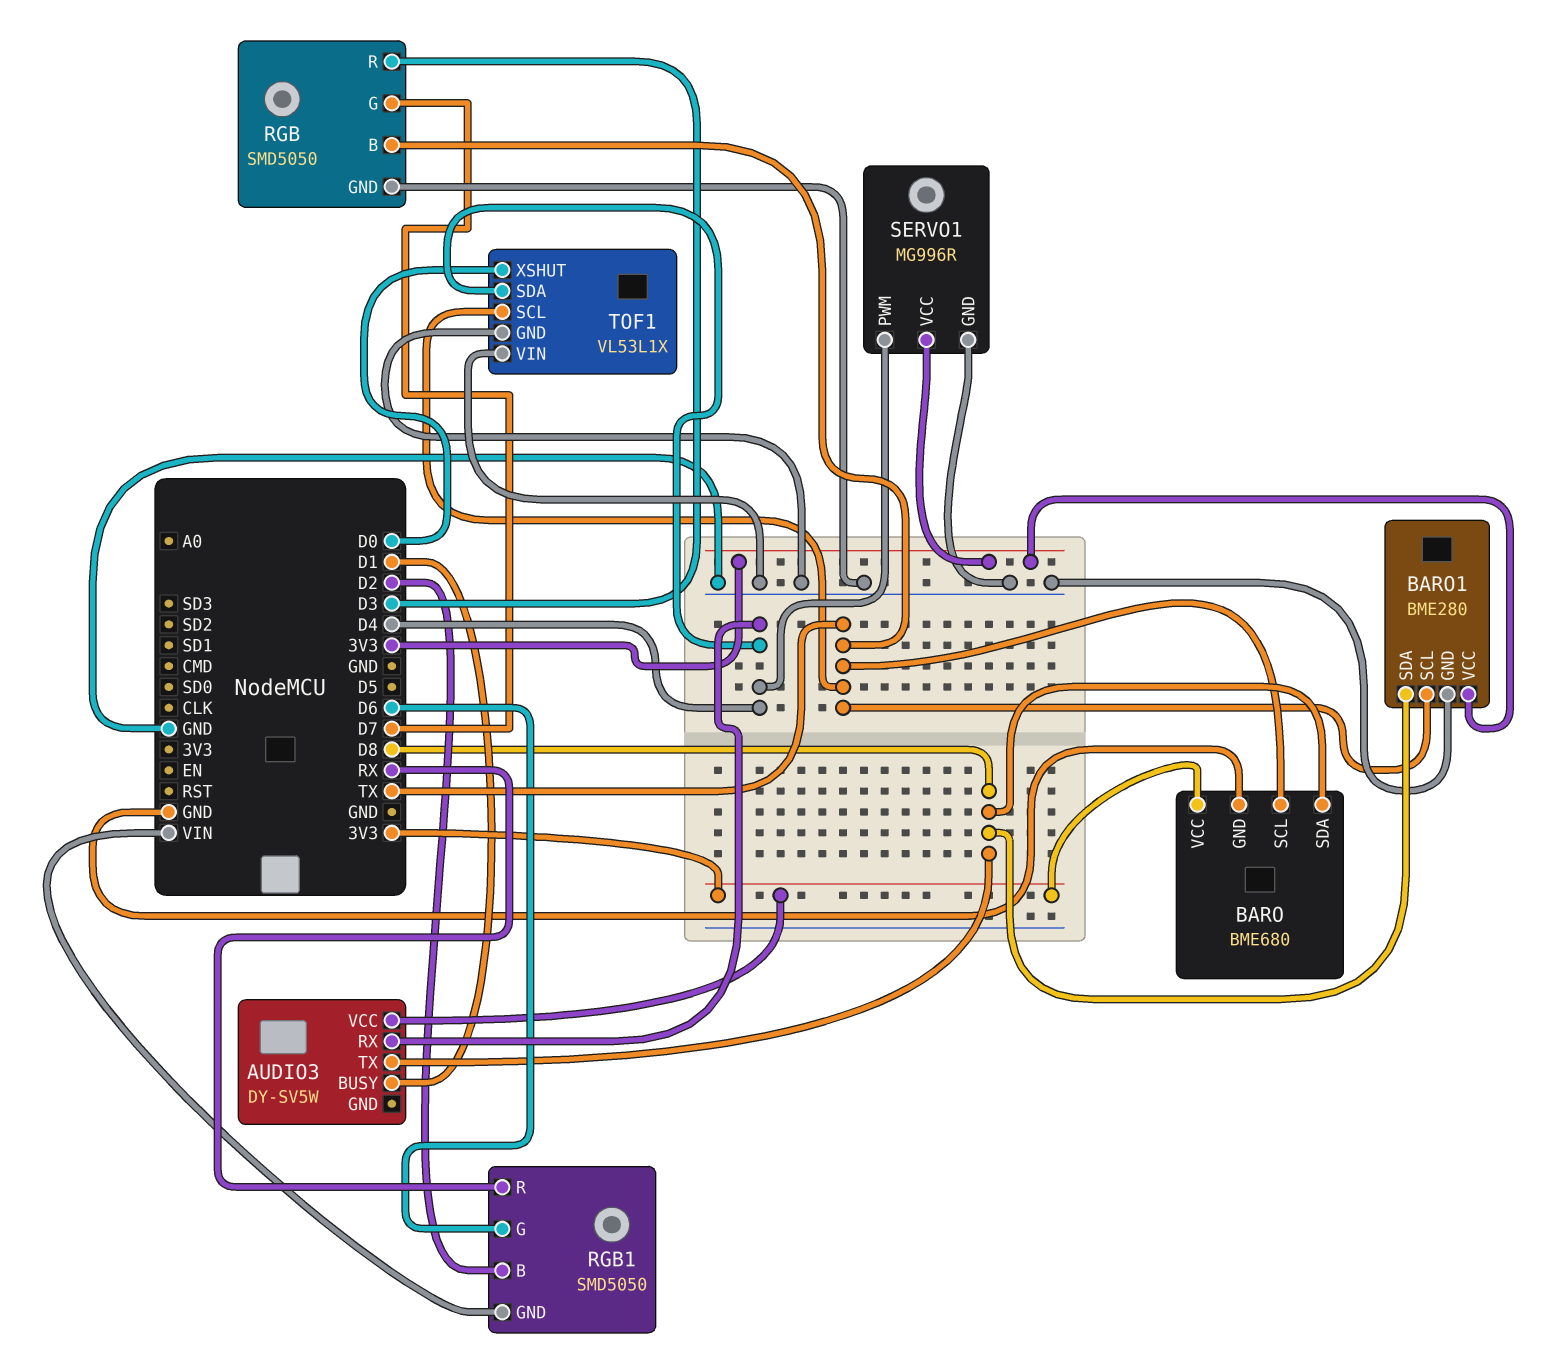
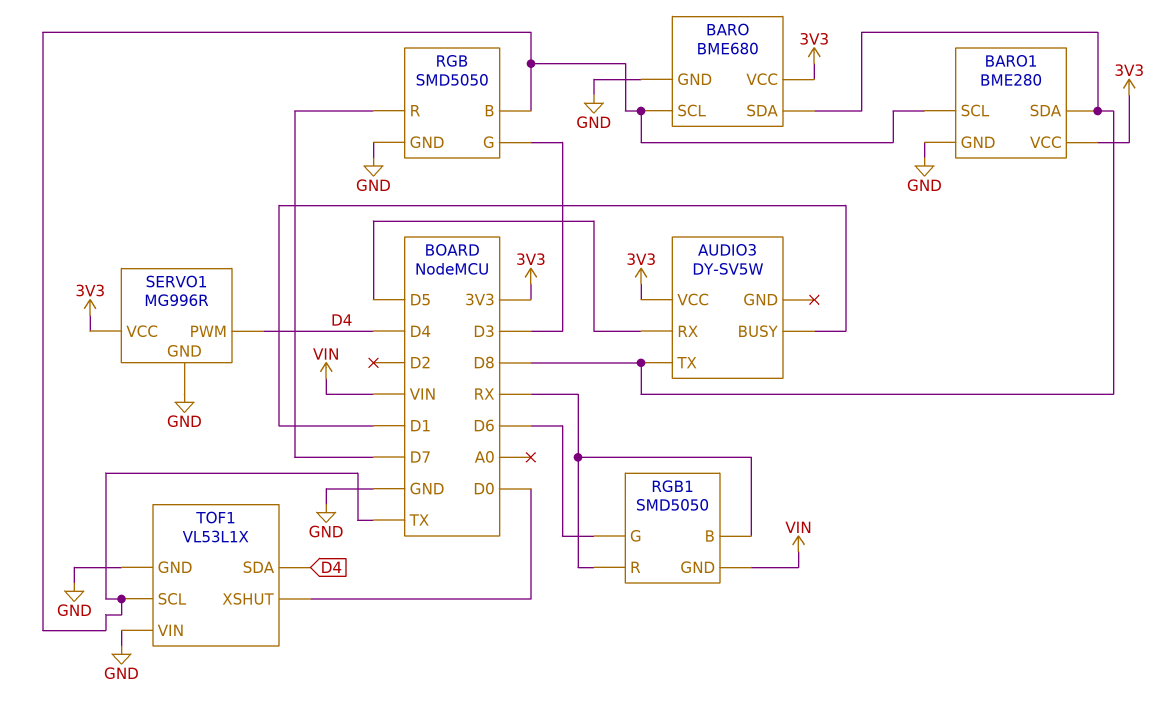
AUDIO3 pin RX: D4 -> D5
RGB pin G: D7 -> D3
RGB pin R: D3 -> D7
RGB1 pin B: D2 -> RX

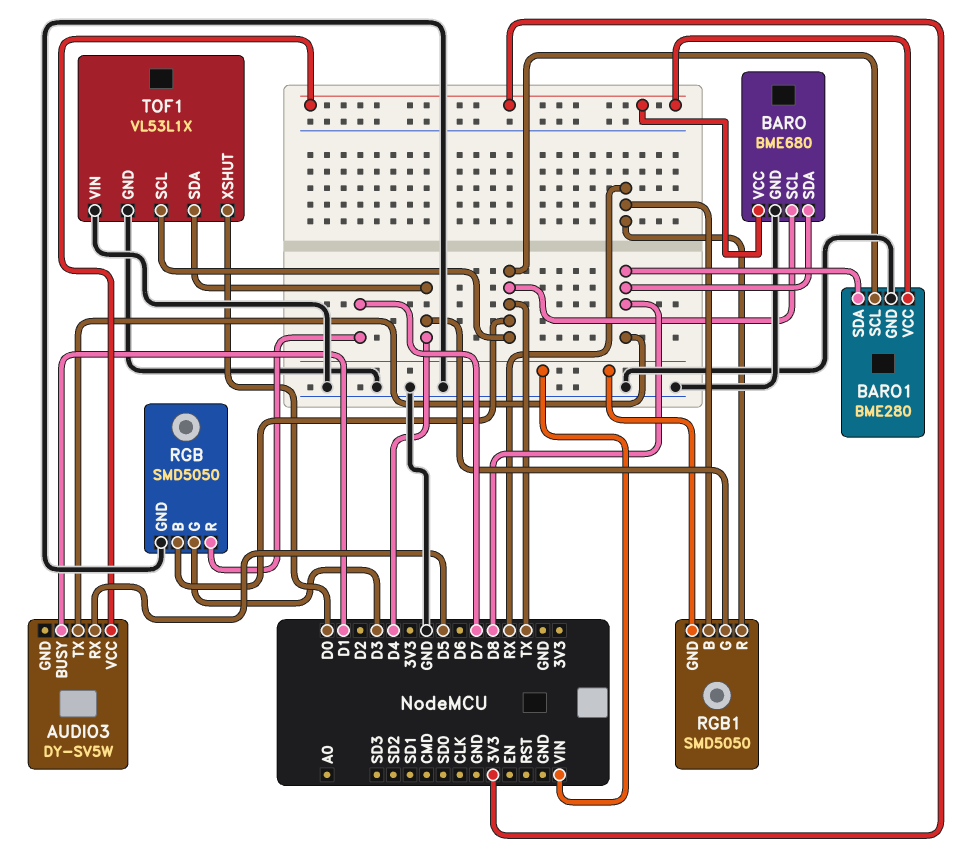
RGB1 pin G: D6 -> D4
SERVO1: MG996R -> none
SERVO1 pin GND: GND -> none
SERVO1 pin PWM: D4 -> none
SERVO1 pin VCC: 3V3 -> none

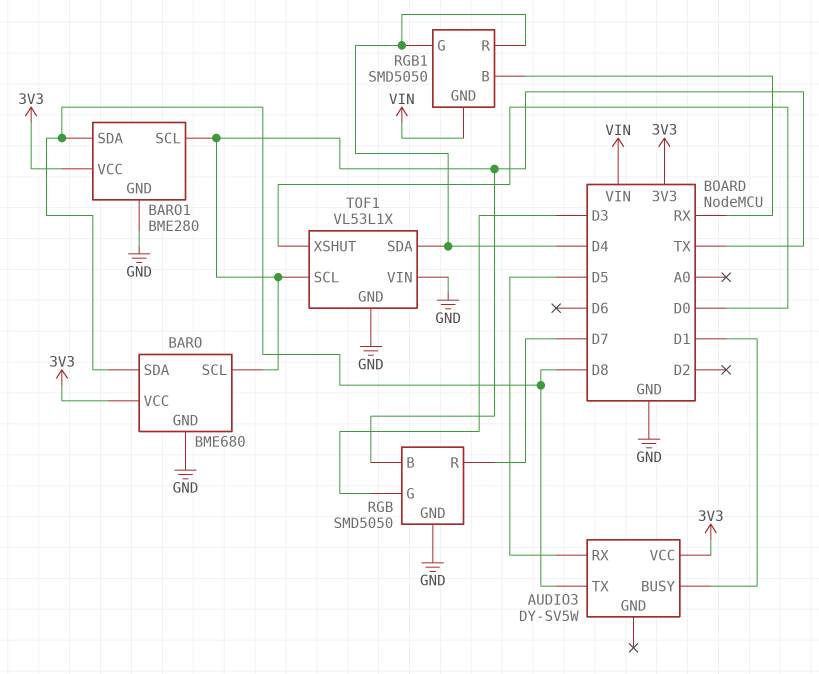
RGB1 pin R: RX -> D4

